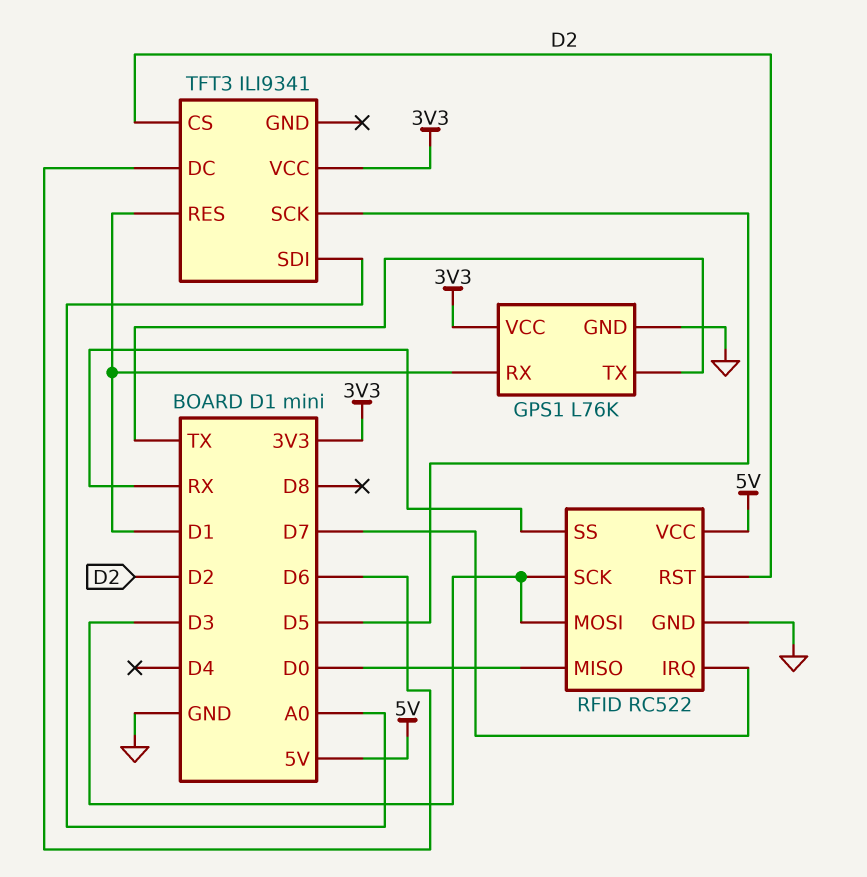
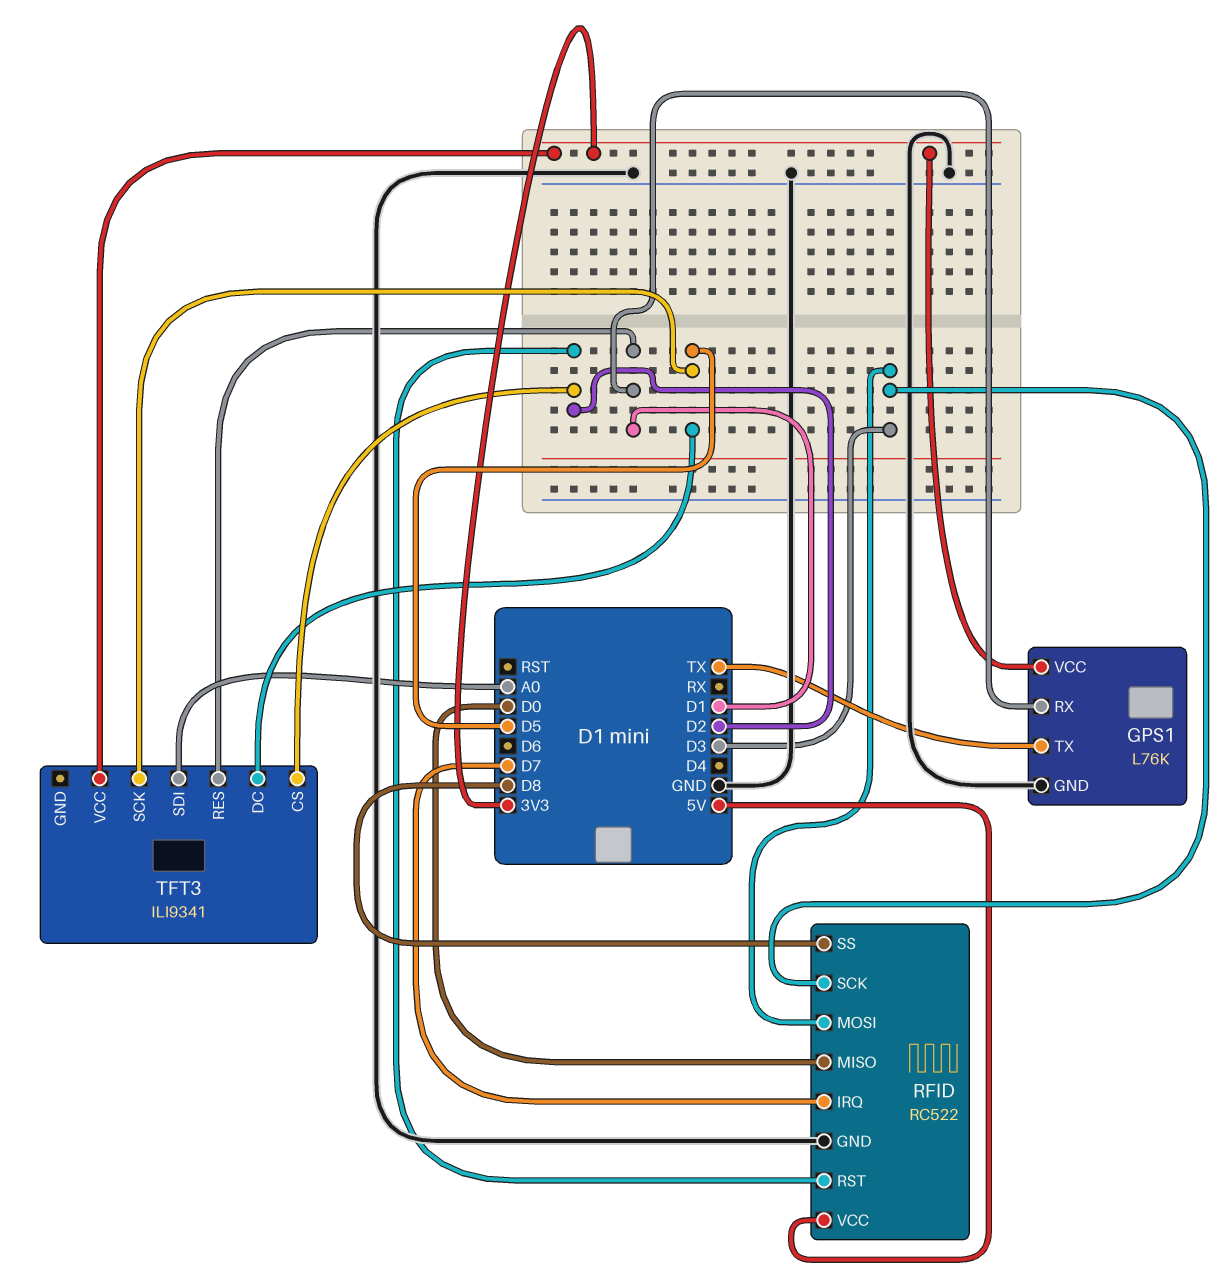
RFID pin SS: RX -> D8
TFT3 pin DC: D6 -> D5

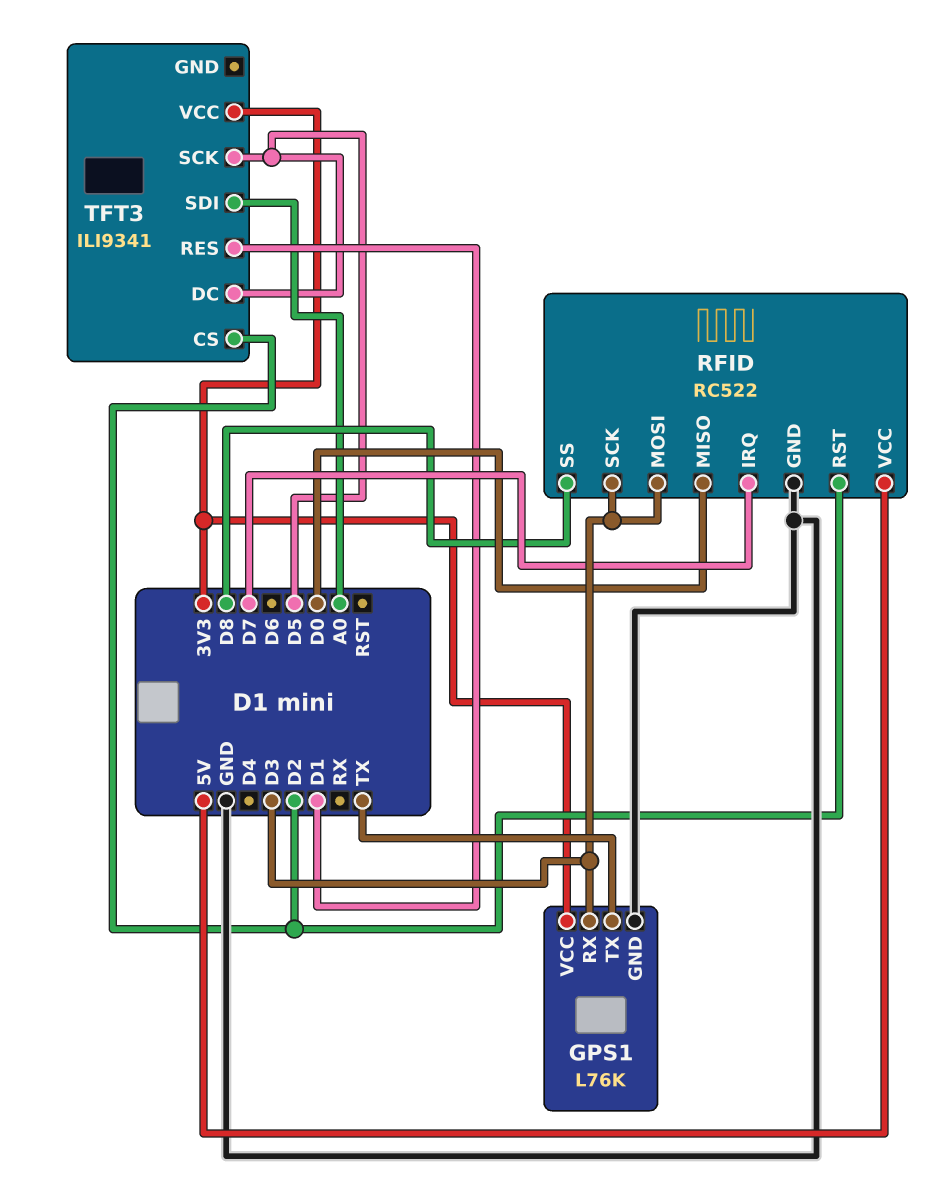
GPS1 pin RX: D1 -> D3

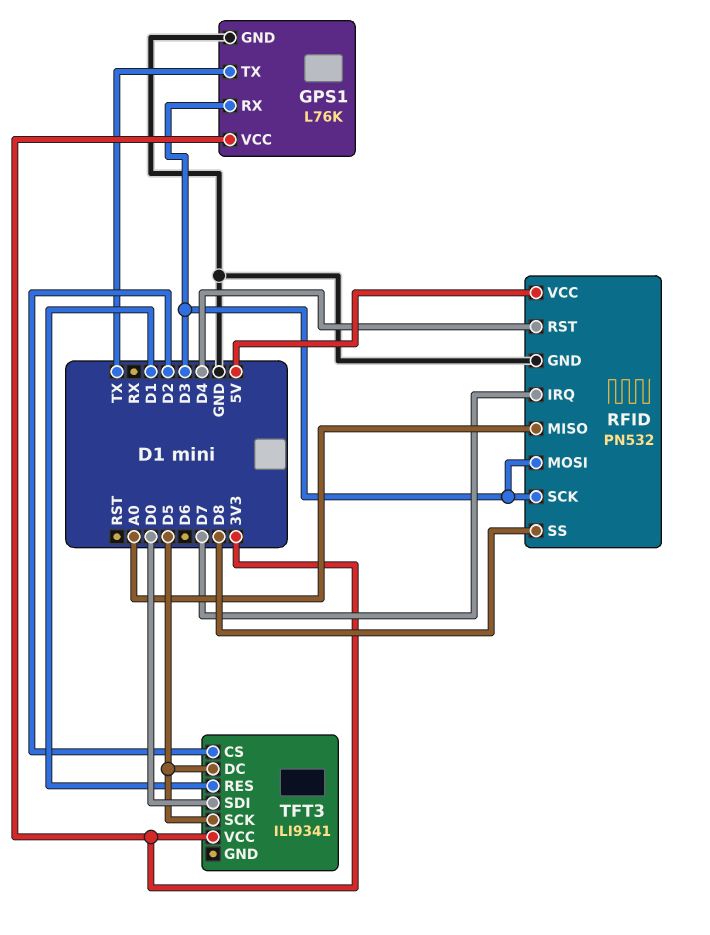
RFID: RC522 -> PN532
RFID pin MISO: D0 -> A0
RFID pin RST: D2 -> D4
TFT3 pin SDI: A0 -> D0

